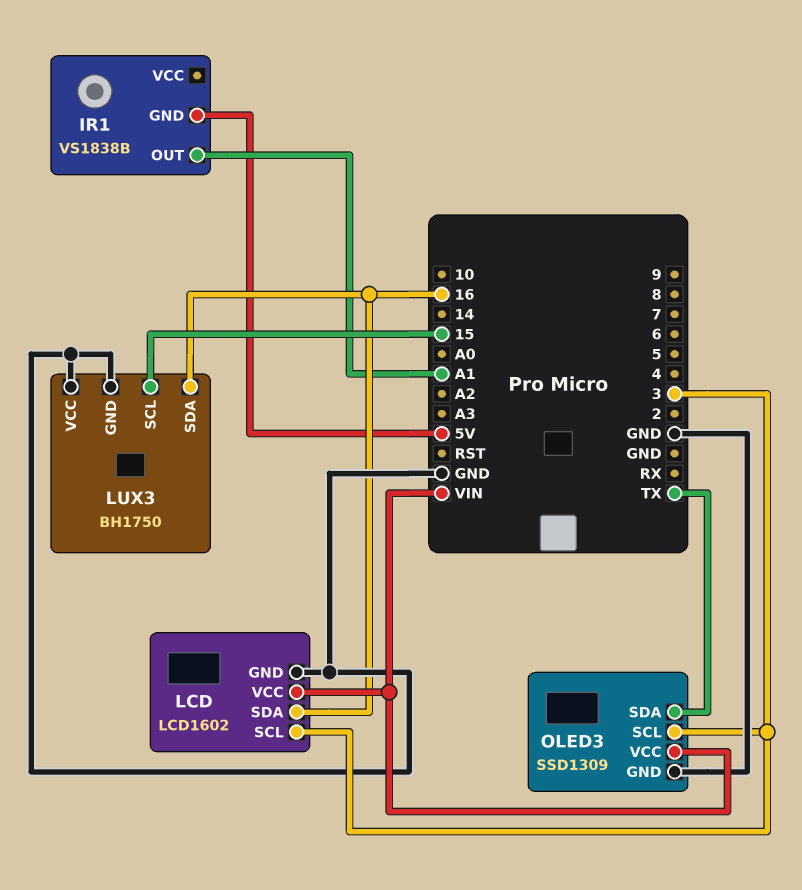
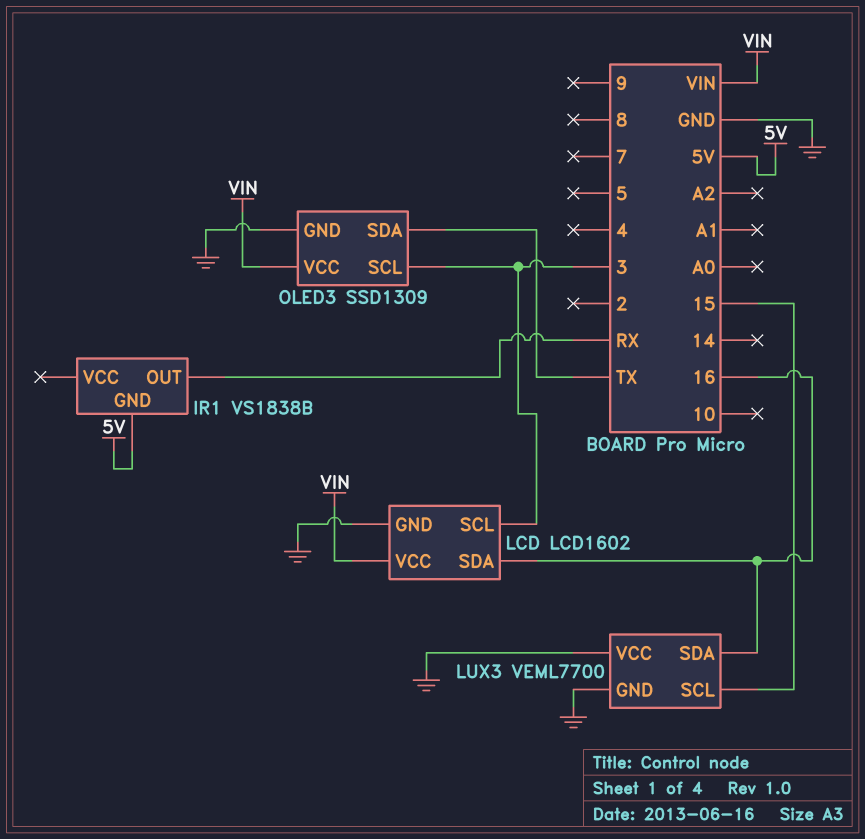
IR1 pin OUT: A1 -> RX
LUX3: BH1750 -> VEML7700

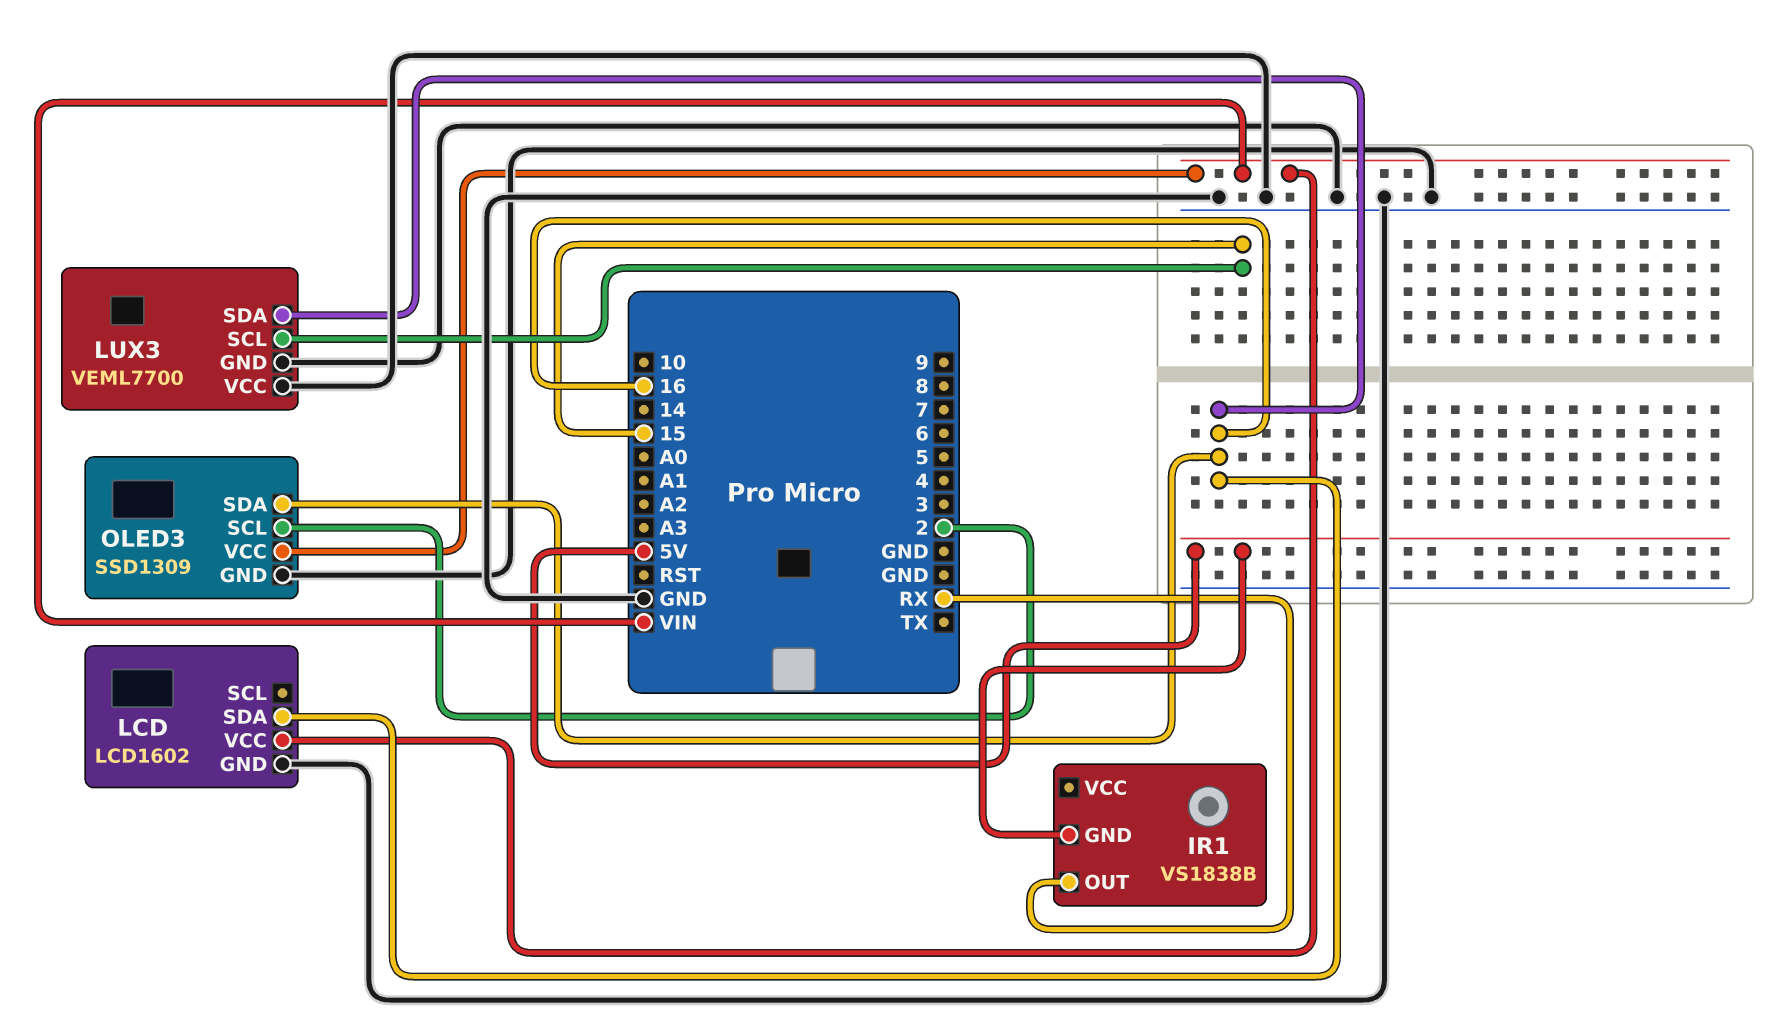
LCD pin SCL: 3 -> none
OLED3 pin SCL: 3 -> 2
OLED3 pin SDA: TX -> 16

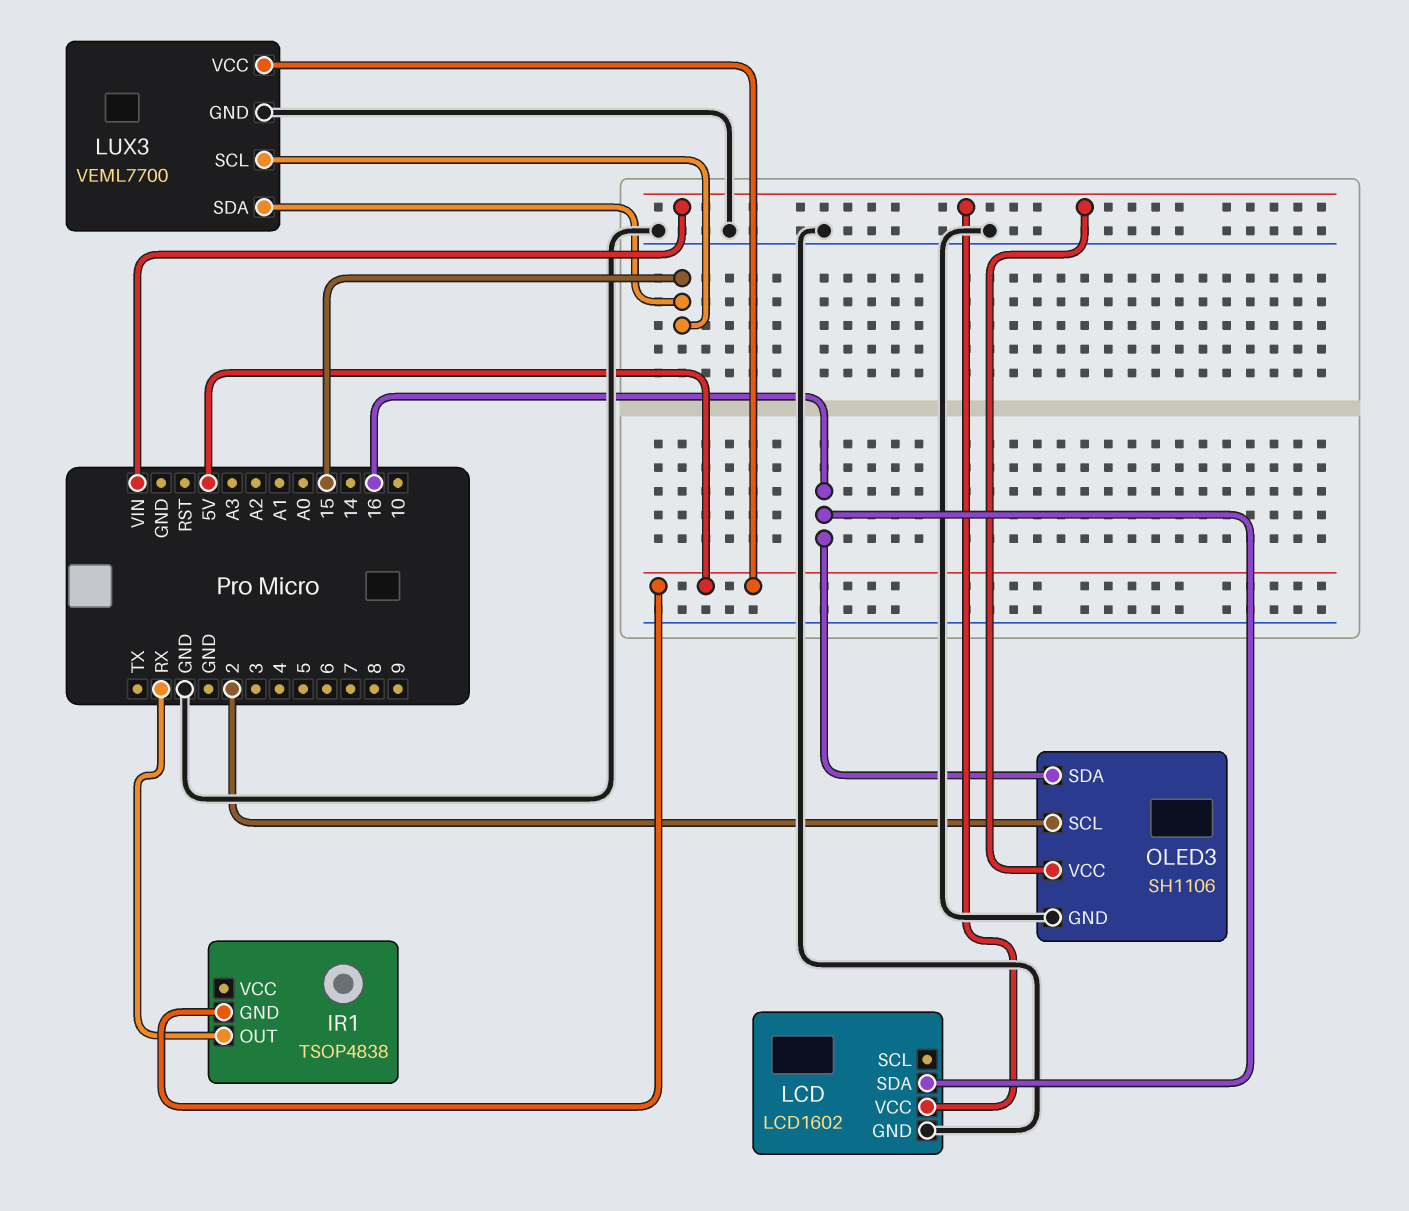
IR1: VS1838B -> TSOP4838
LUX3 pin SDA: 16 -> 15
LUX3 pin VCC: GND -> 5V
OLED3: SSD1309 -> SH1106

